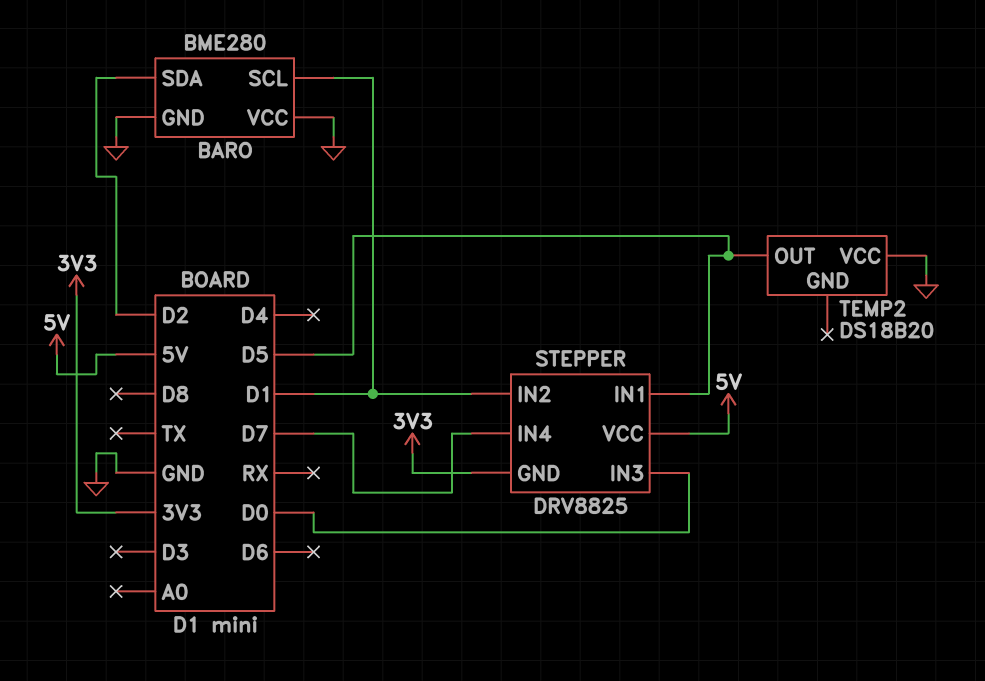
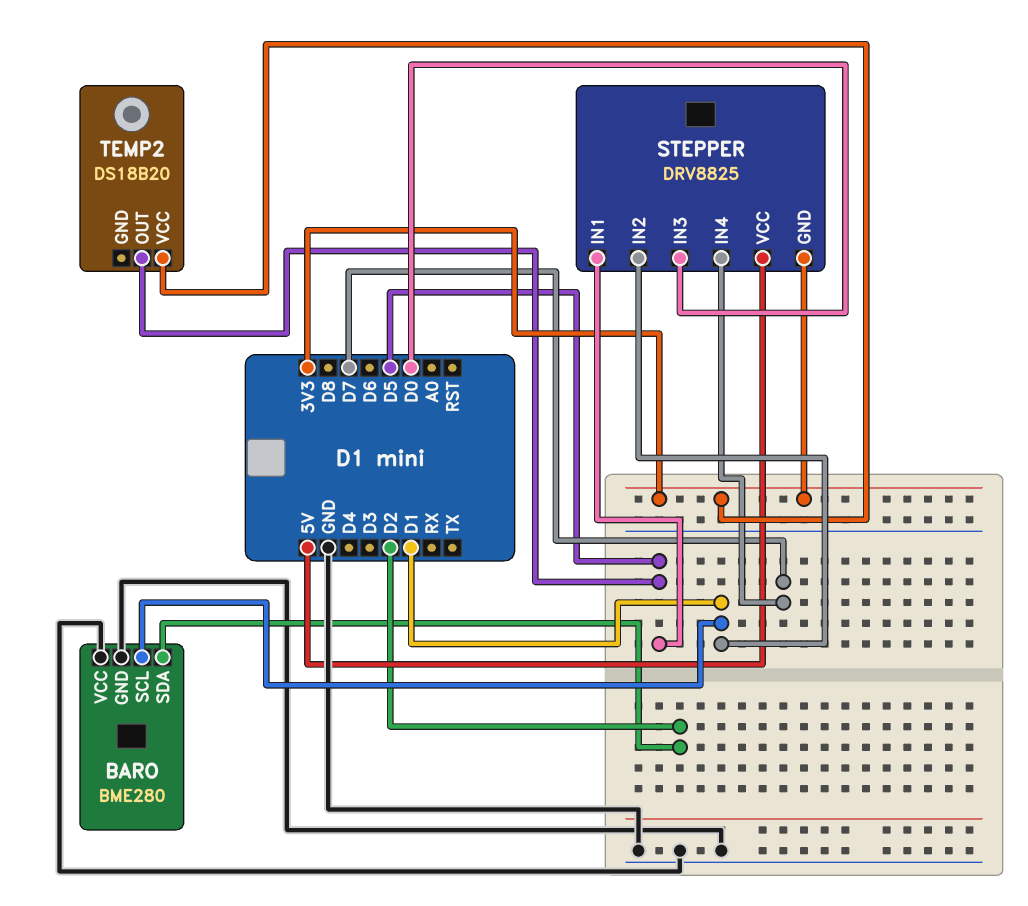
TEMP2 pin VCC: GND -> 3V3

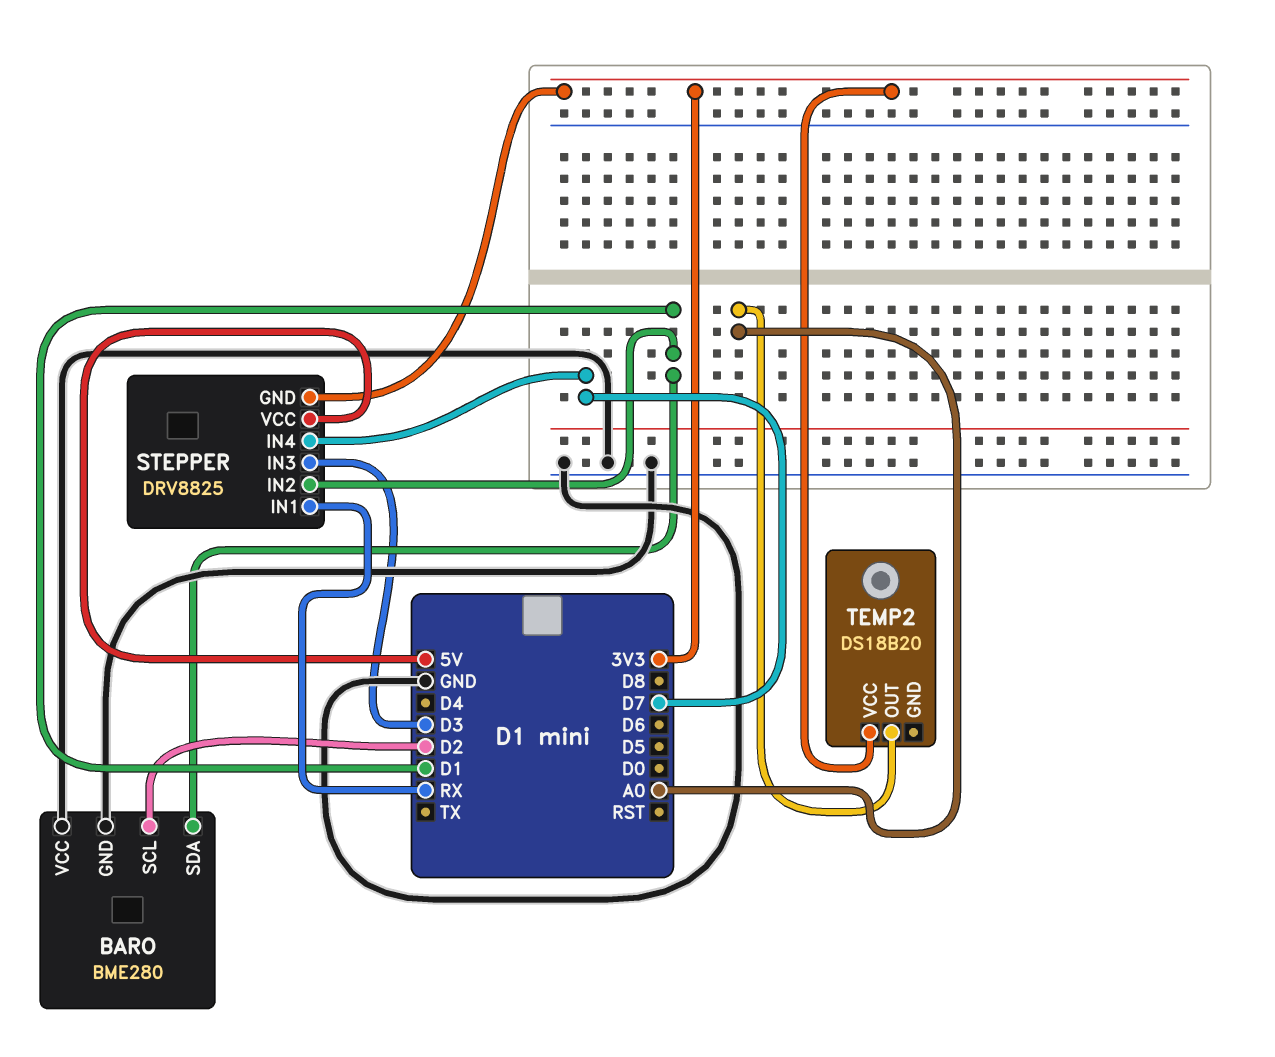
BARO pin SCL: D1 -> D2
BARO pin SDA: D2 -> D1
STEPPER pin IN1: D5 -> RX
STEPPER pin IN3: D0 -> D3
TEMP2 pin OUT: D5 -> A0

